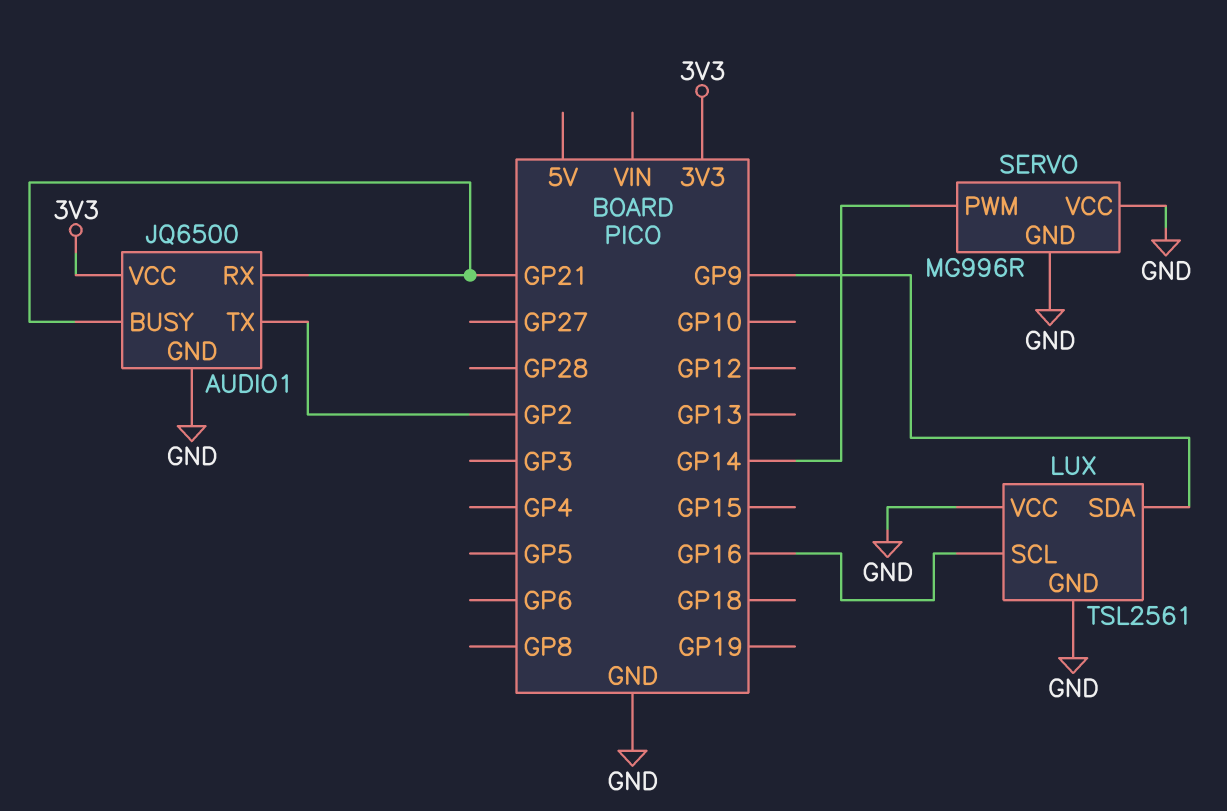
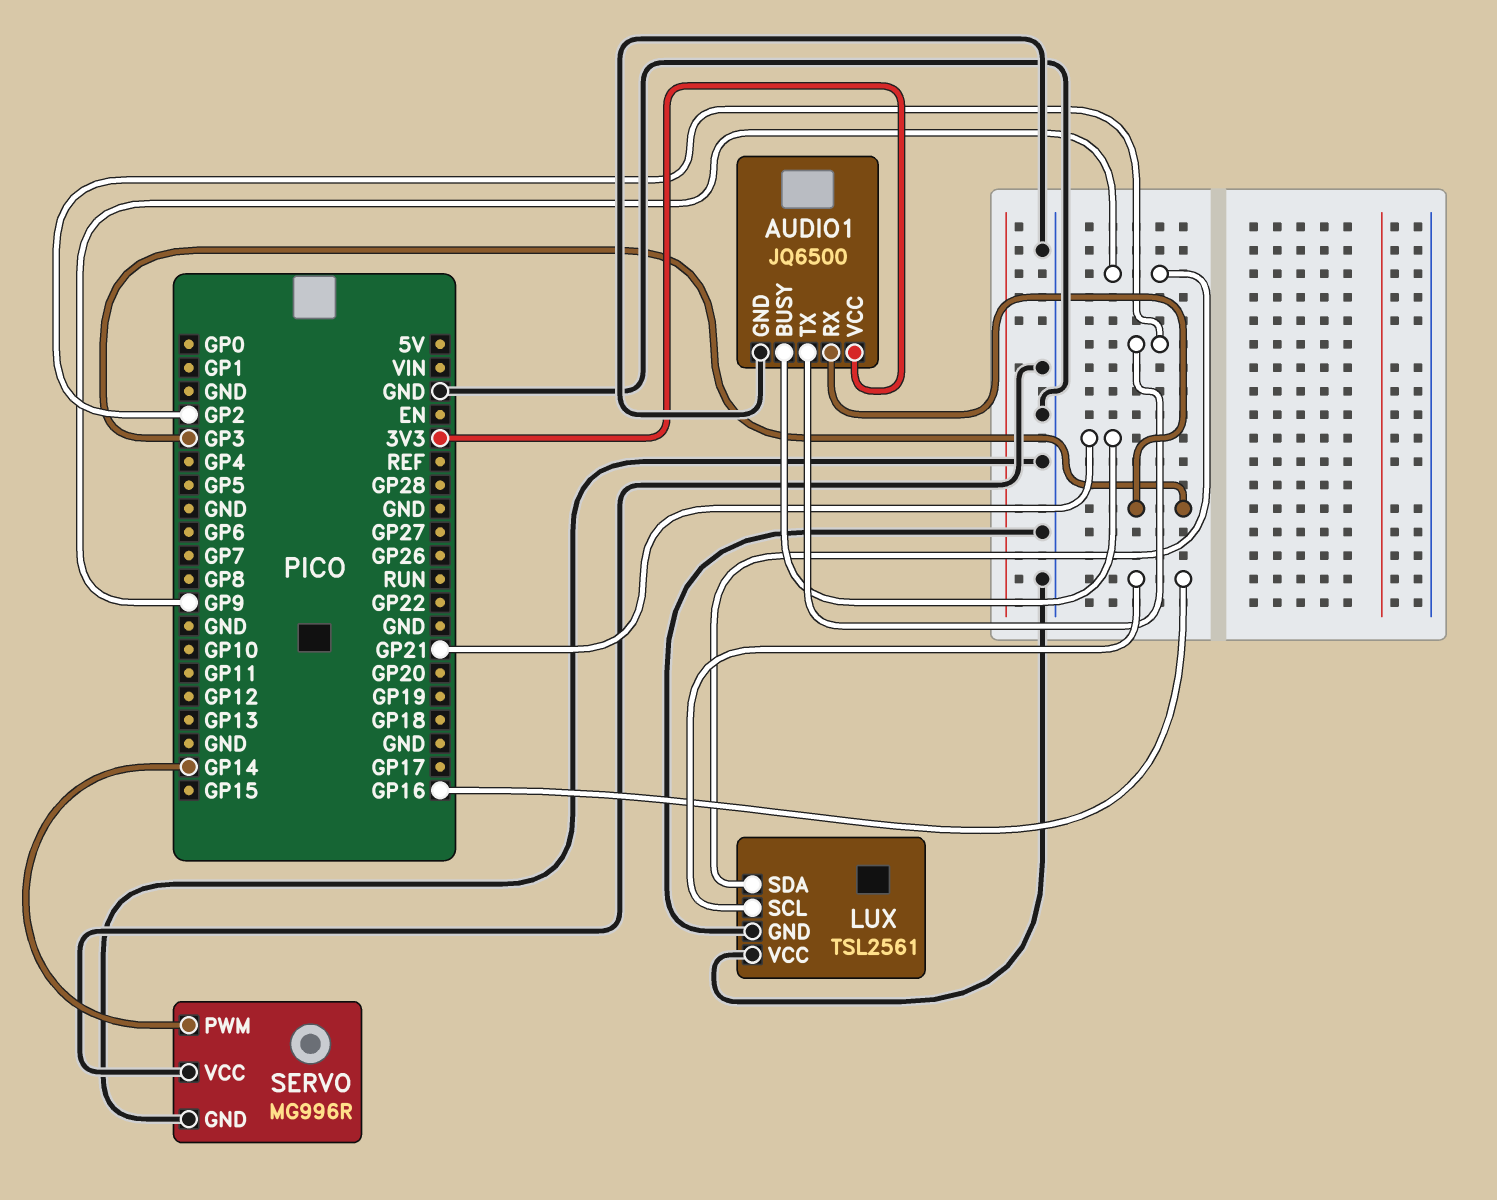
AUDIO1 pin RX: GP21 -> GP3

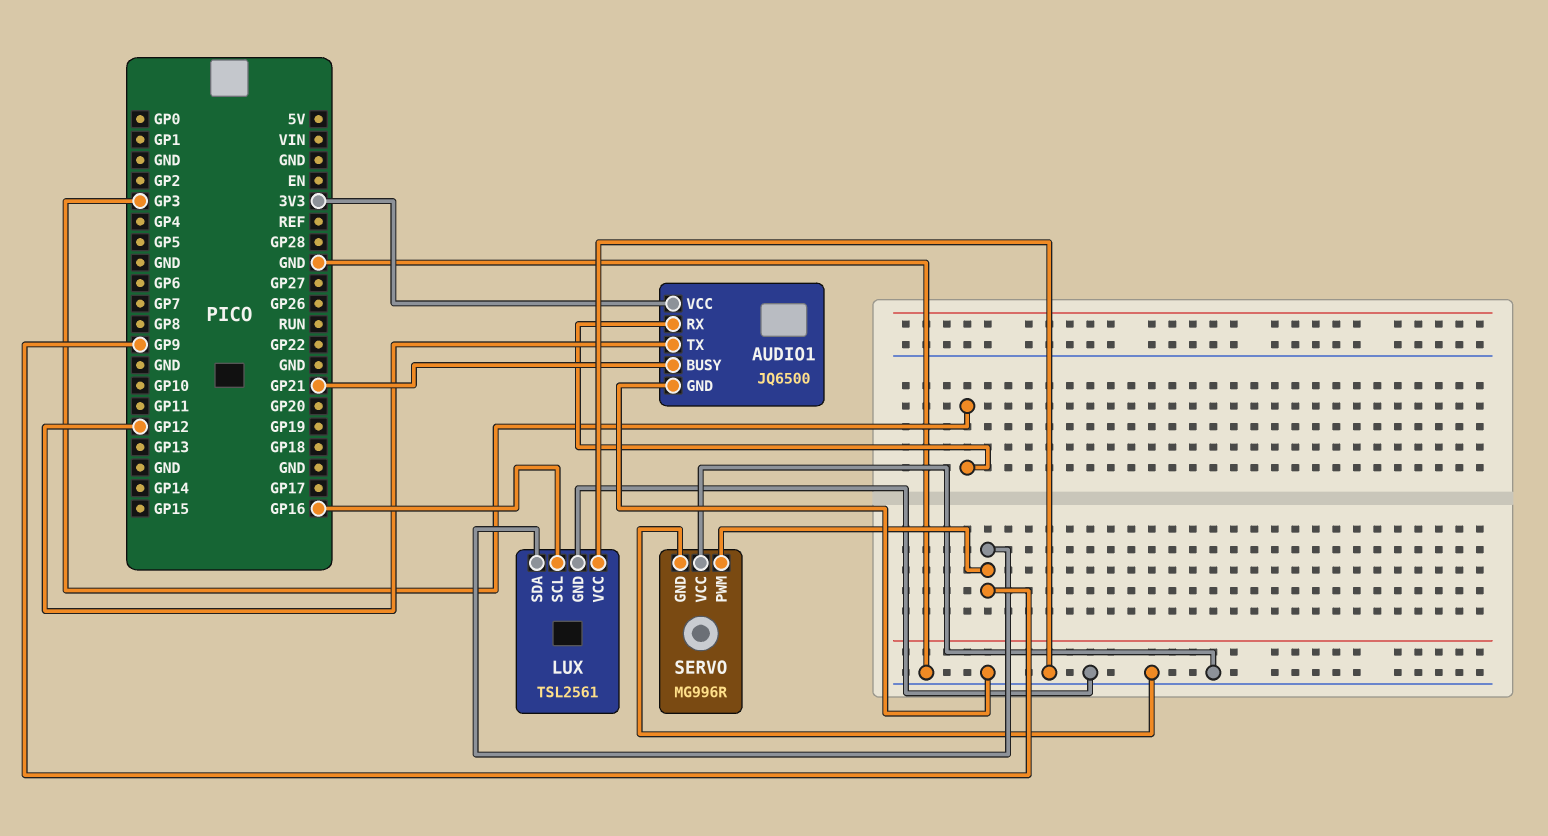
AUDIO1 pin TX: GP2 -> GP12
SERVO pin PWM: GP14 -> GP9

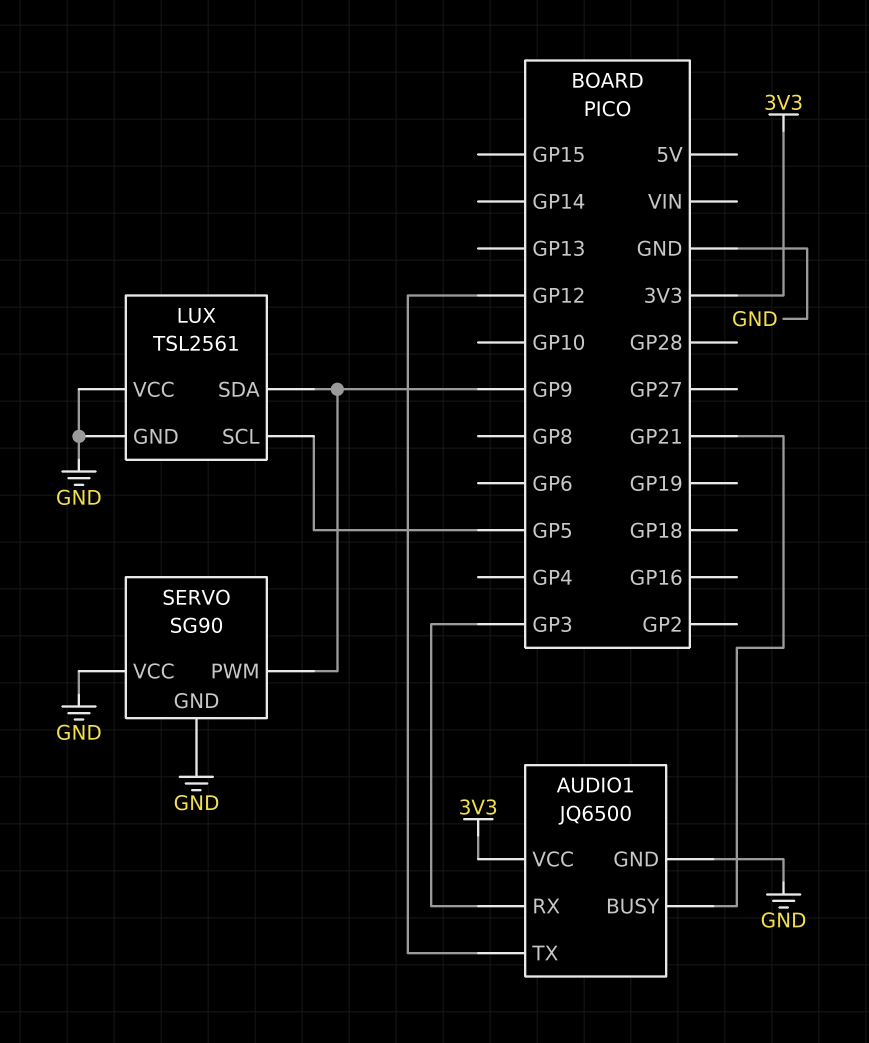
LUX pin SCL: GP16 -> GP5
SERVO: MG996R -> SG90

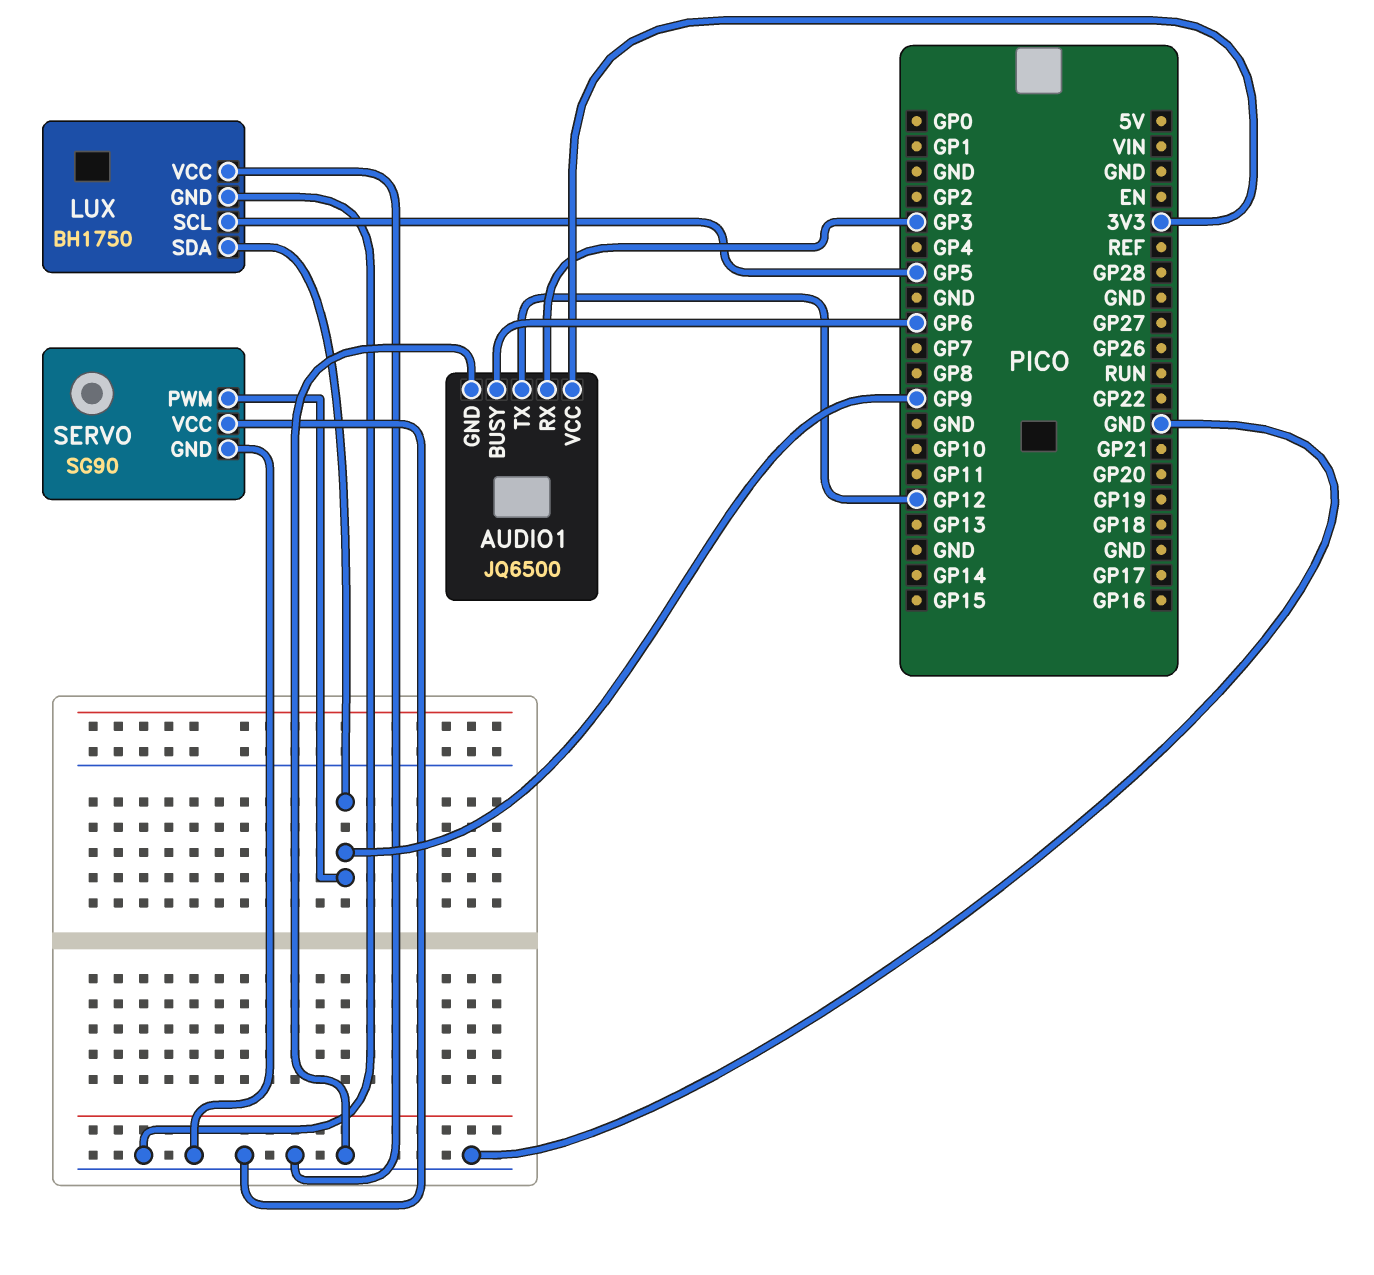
AUDIO1 pin BUSY: GP21 -> GP6
LUX: TSL2561 -> BH1750

